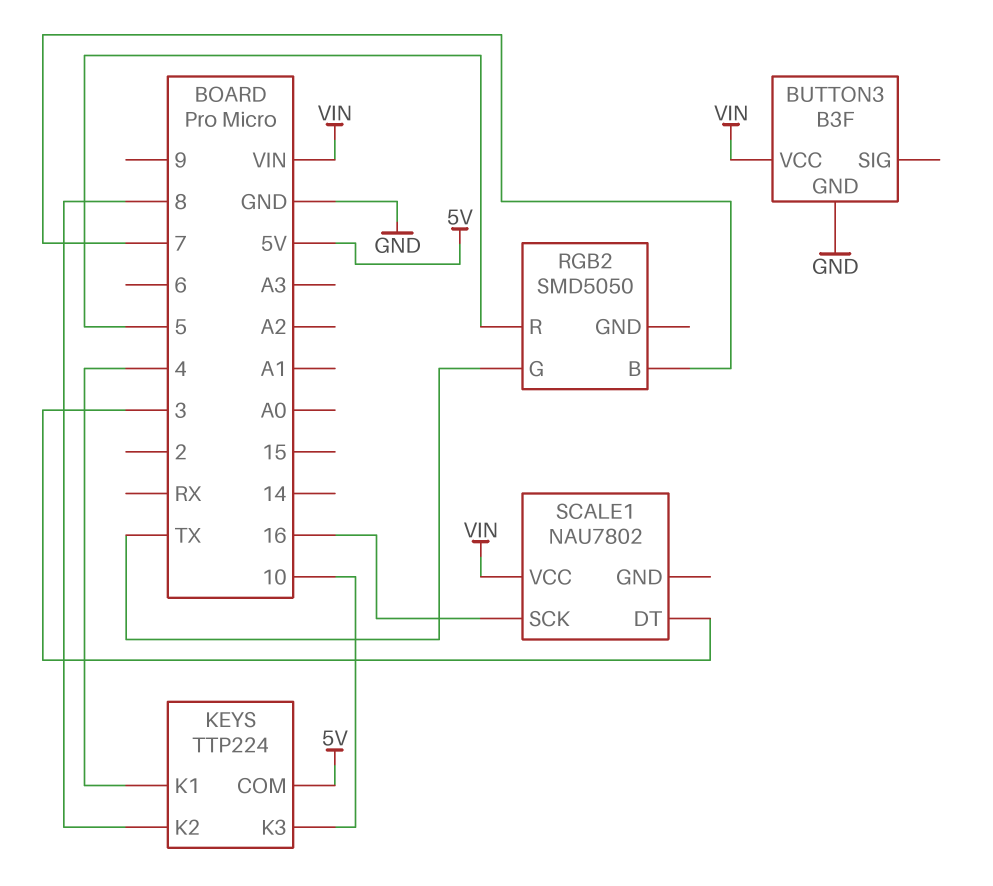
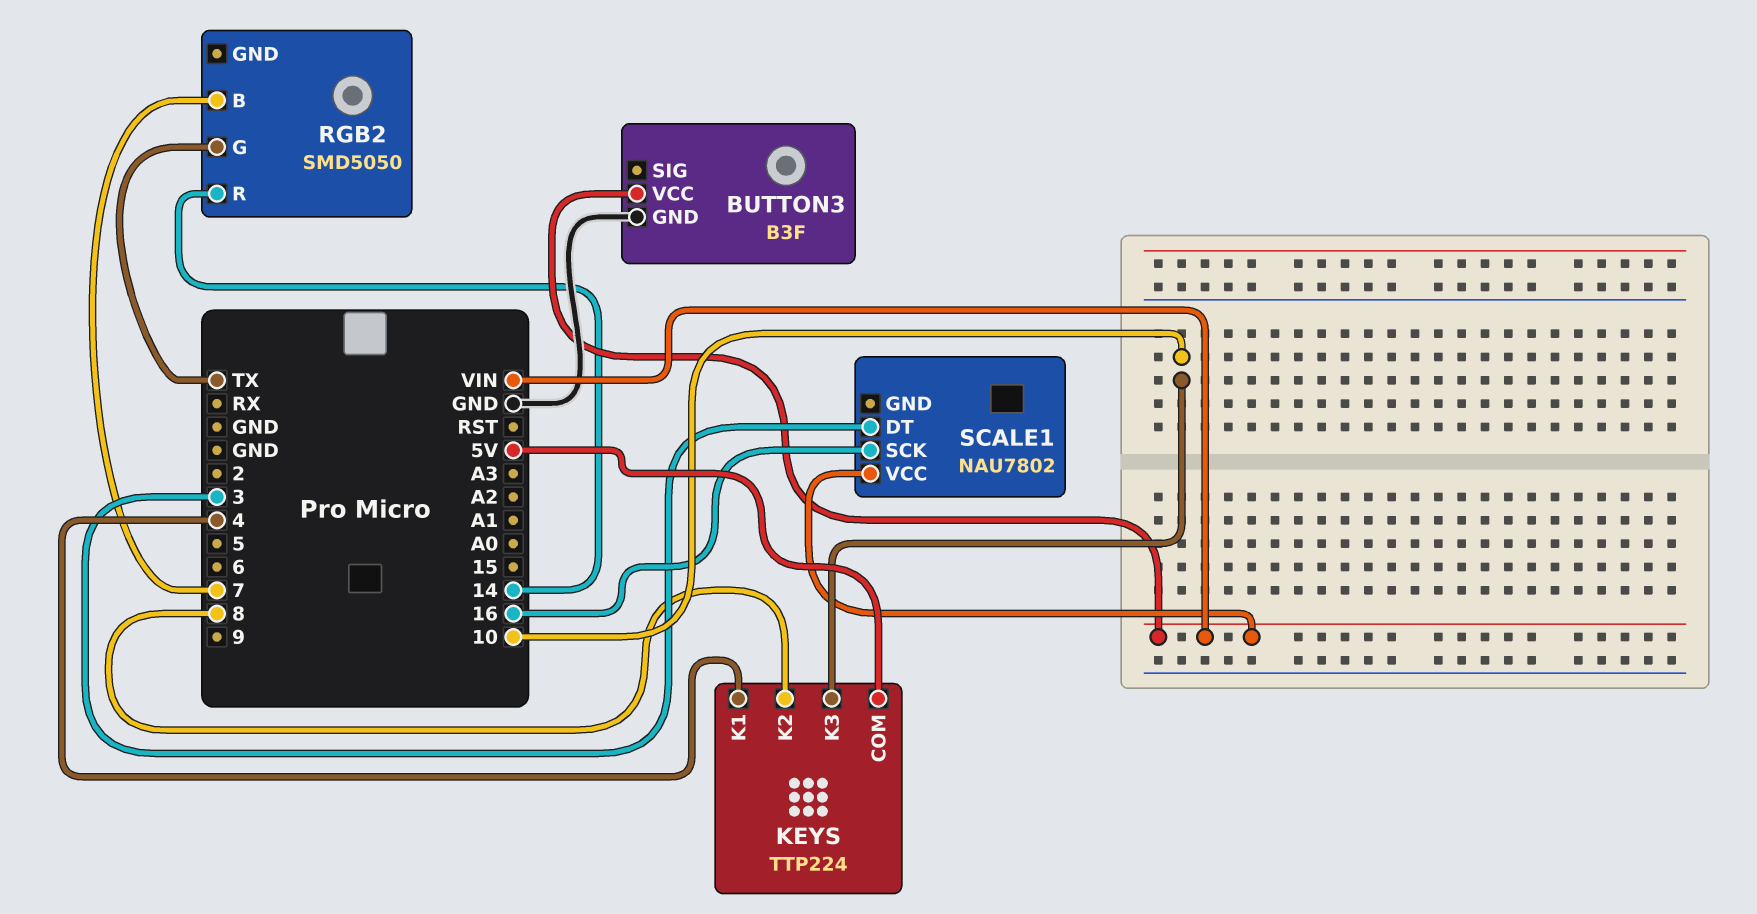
RGB2 pin R: 5 -> 14

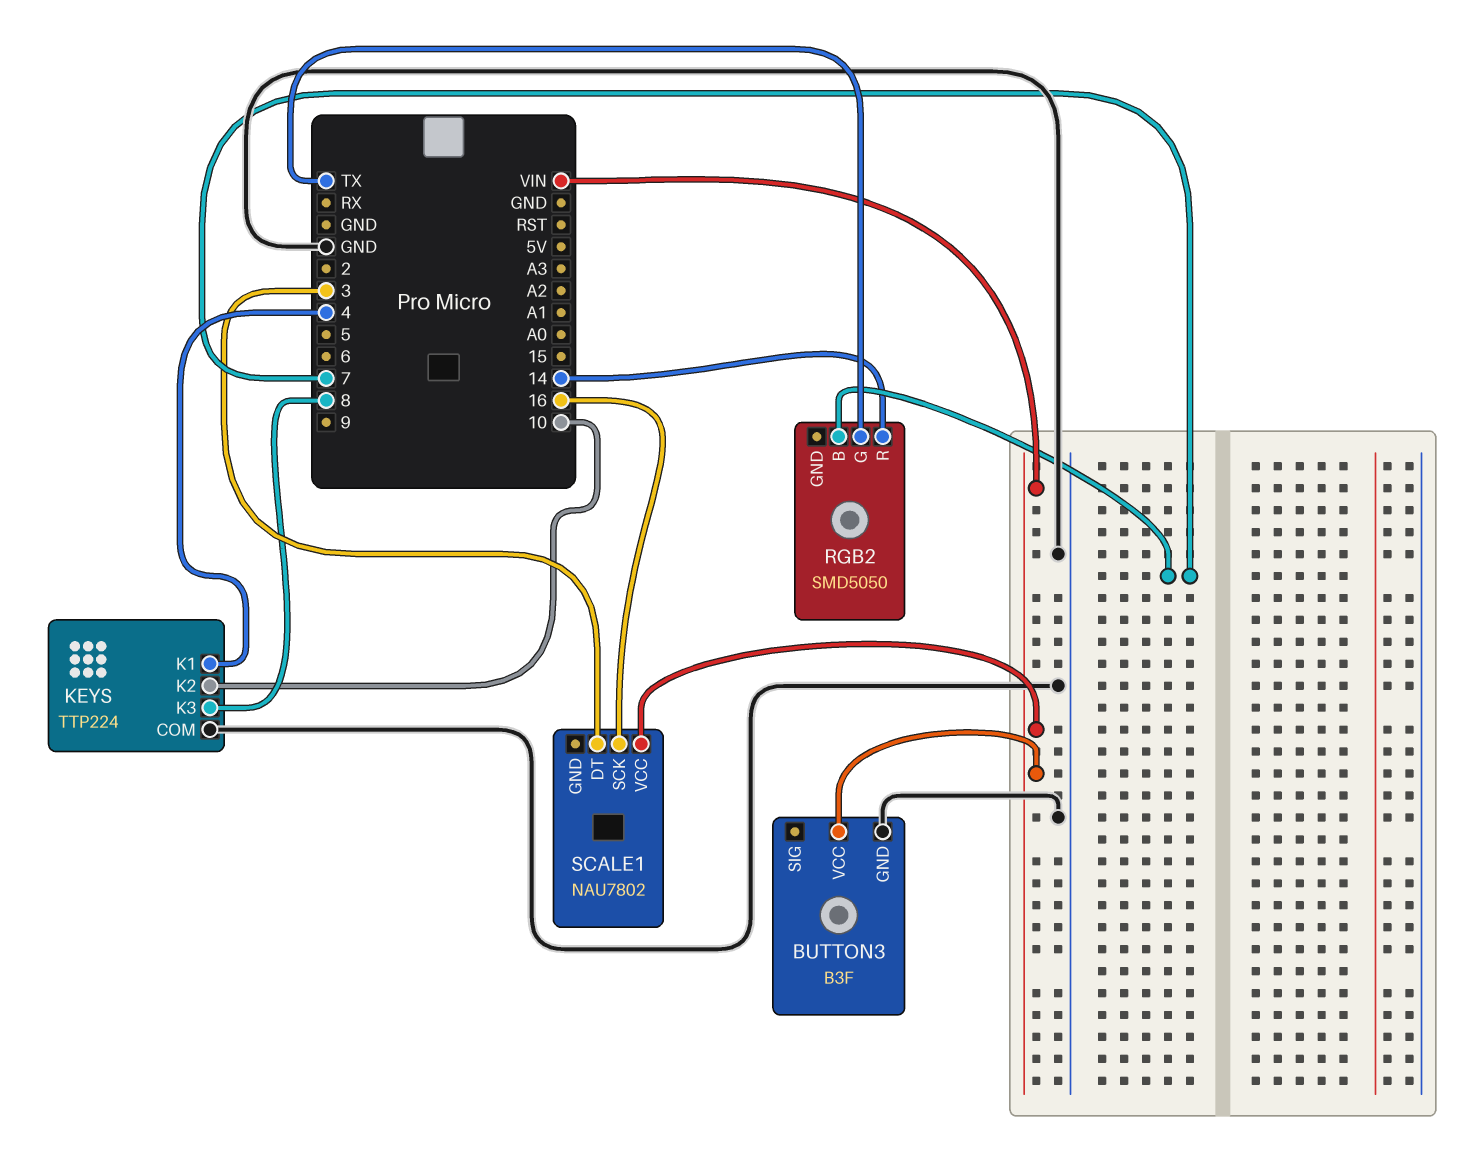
KEYS pin COM: 5V -> GND
KEYS pin K2: 8 -> 10
KEYS pin K3: 10 -> 8

